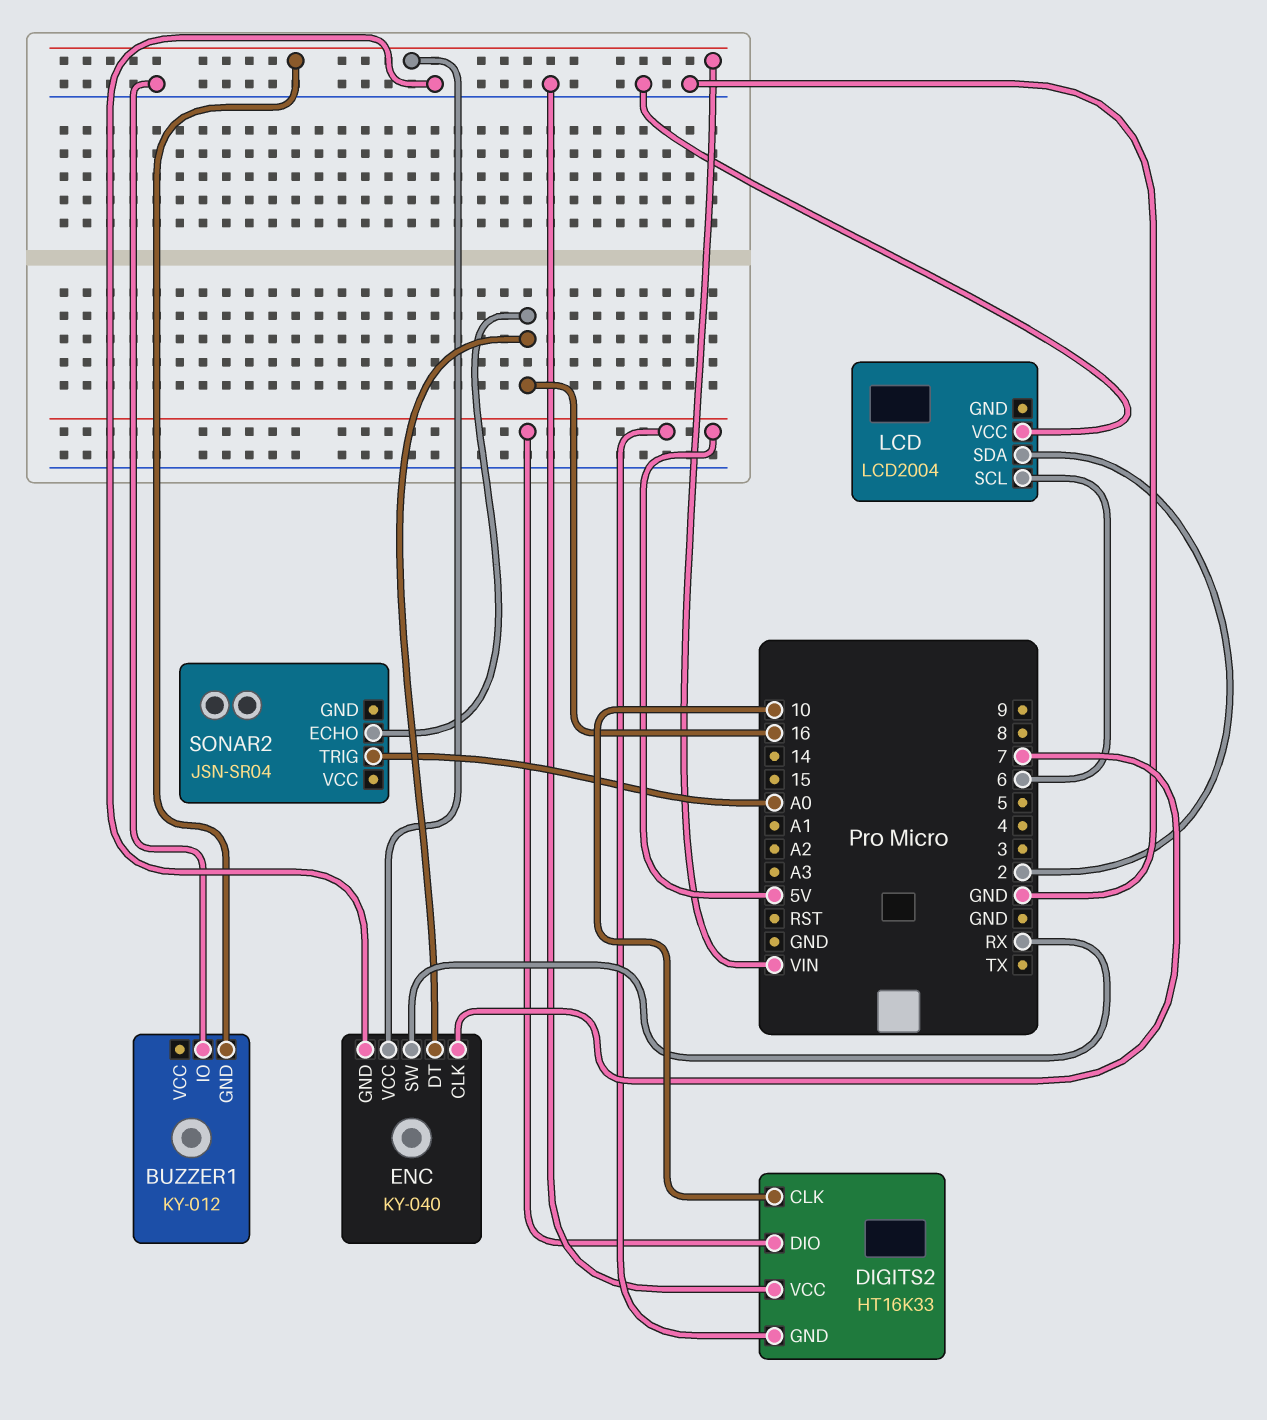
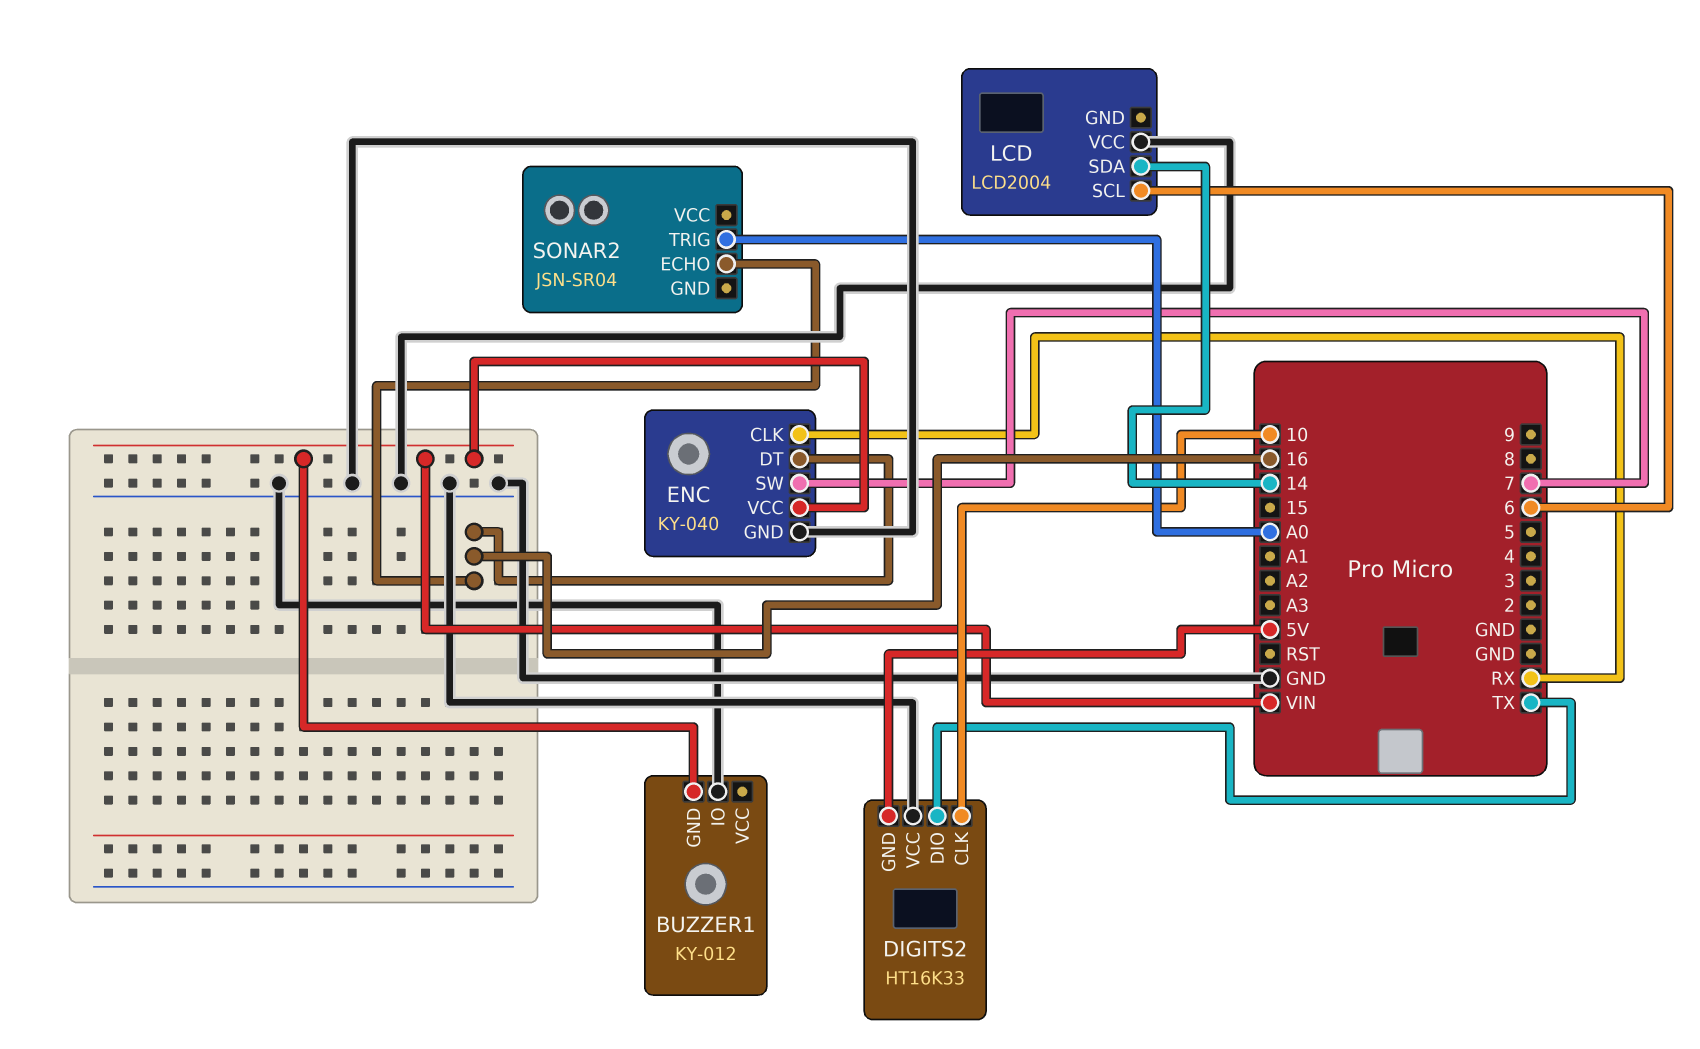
DIGITS2 pin DIO: 5V -> TX
ENC pin CLK: 7 -> RX
ENC pin SW: RX -> 7
LCD pin SDA: 2 -> 14

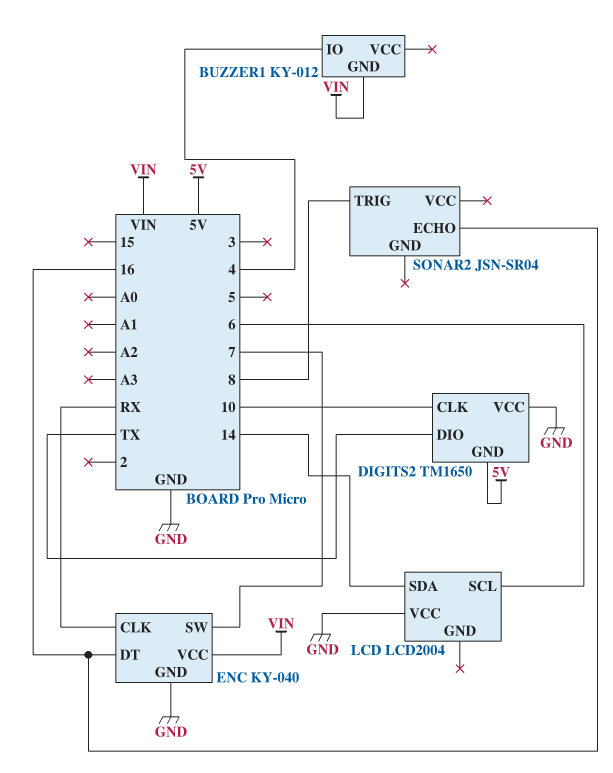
BUZZER1 pin IO: GND -> 4
DIGITS2: HT16K33 -> TM1650
SONAR2 pin TRIG: A0 -> 8

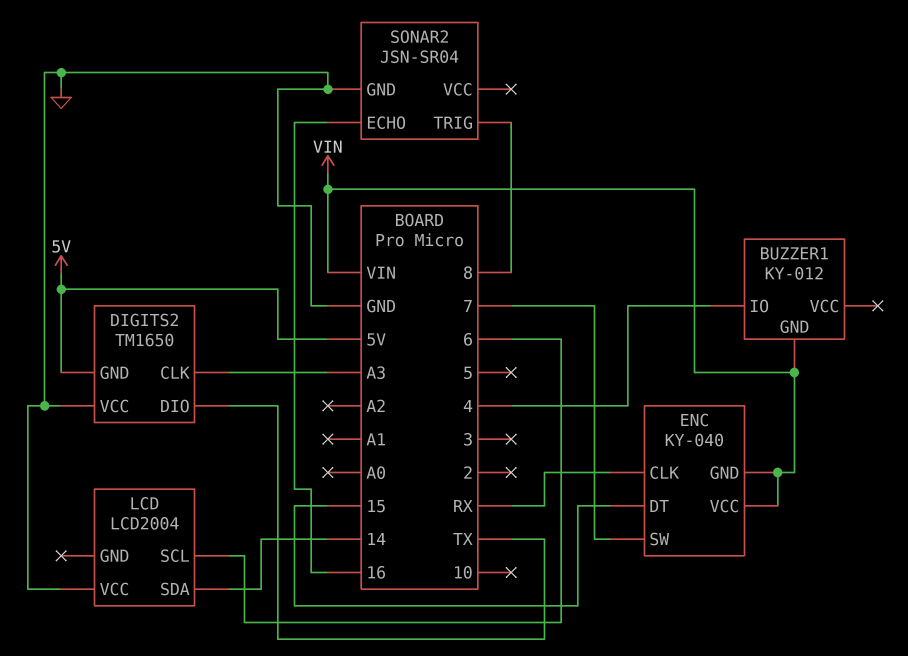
DIGITS2 pin CLK: 10 -> A3
ENC pin DT: 16 -> 15
ENC pin GND: GND -> VIN
SONAR2 pin GND: none -> GND

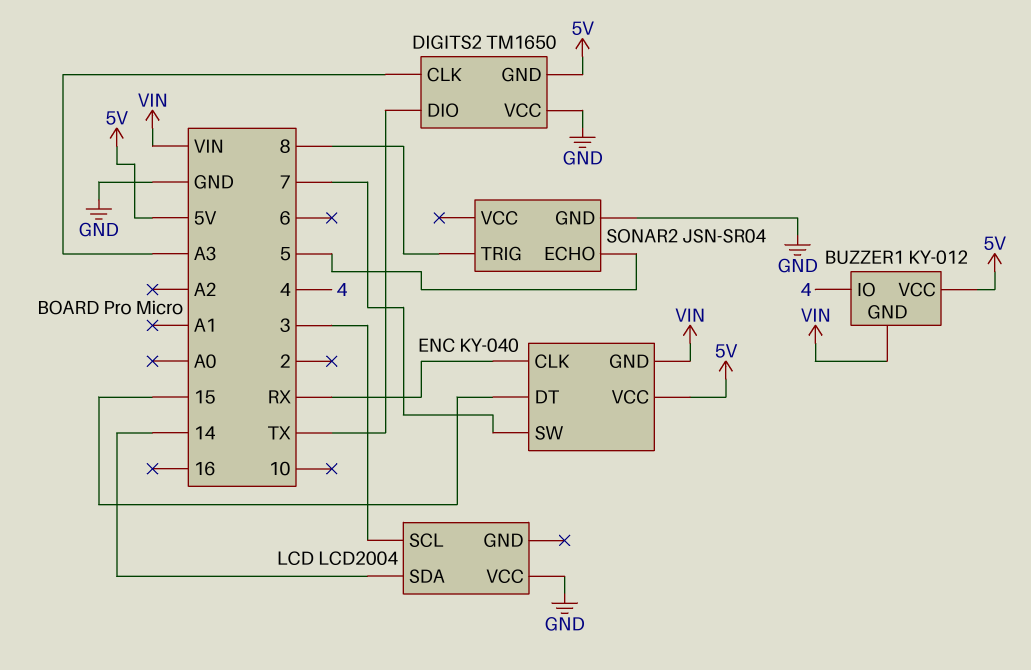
BUZZER1 pin VCC: none -> 5V
ENC pin VCC: VIN -> 5V
LCD pin SCL: 6 -> 3
SONAR2 pin ECHO: 16 -> 5

